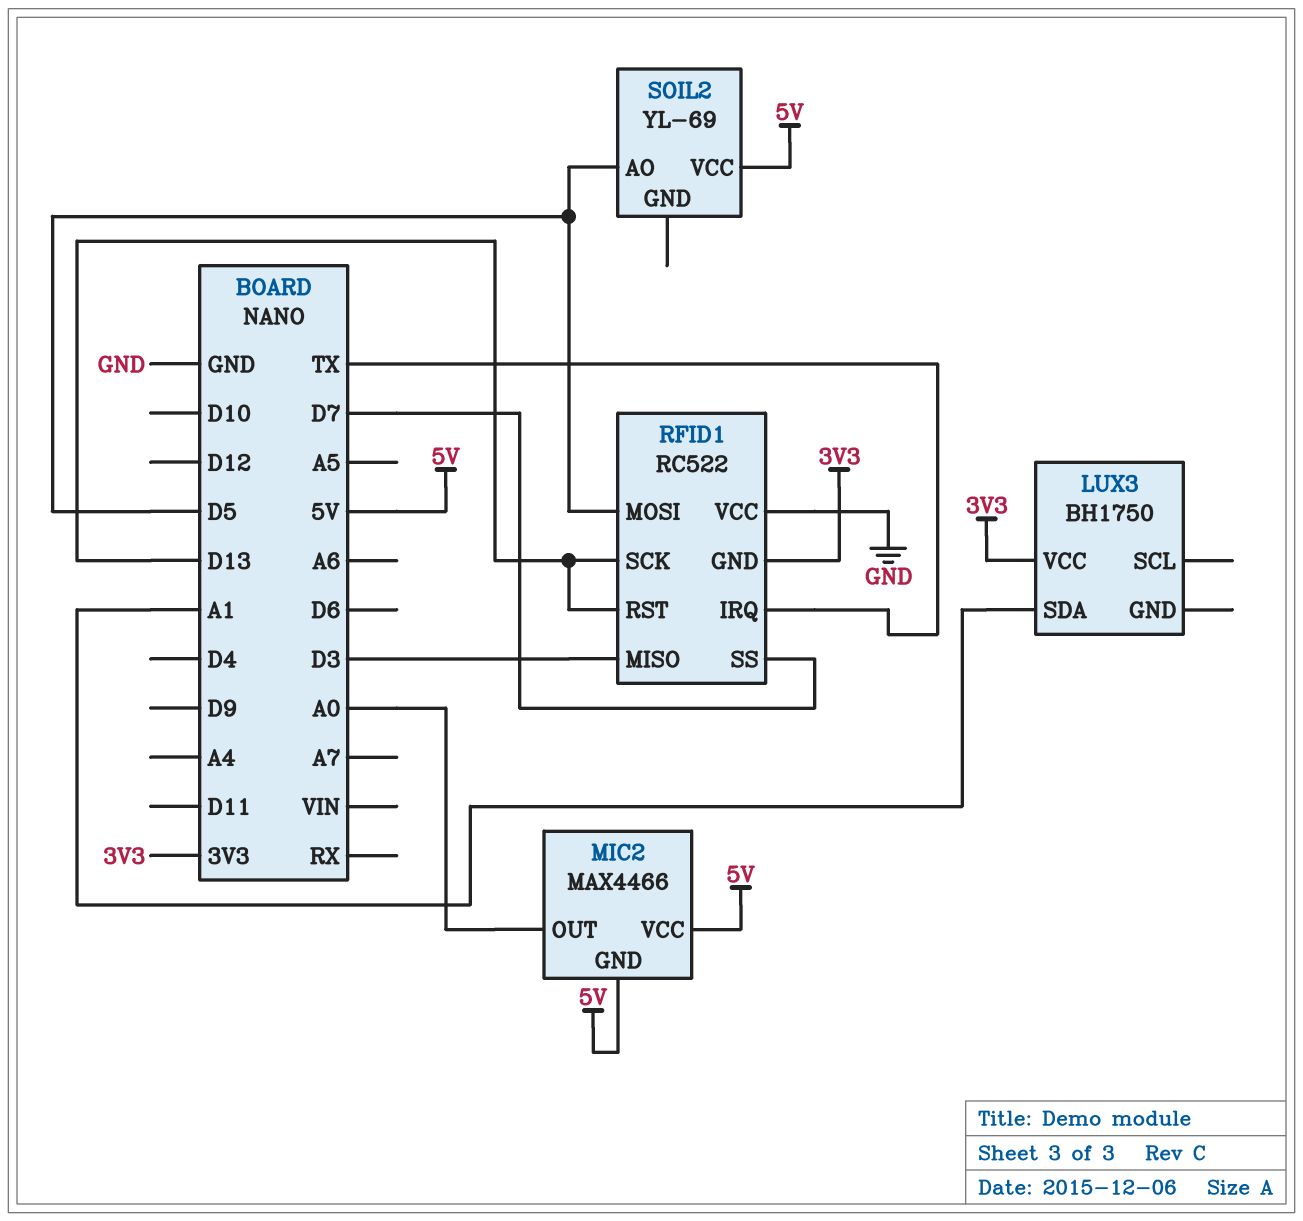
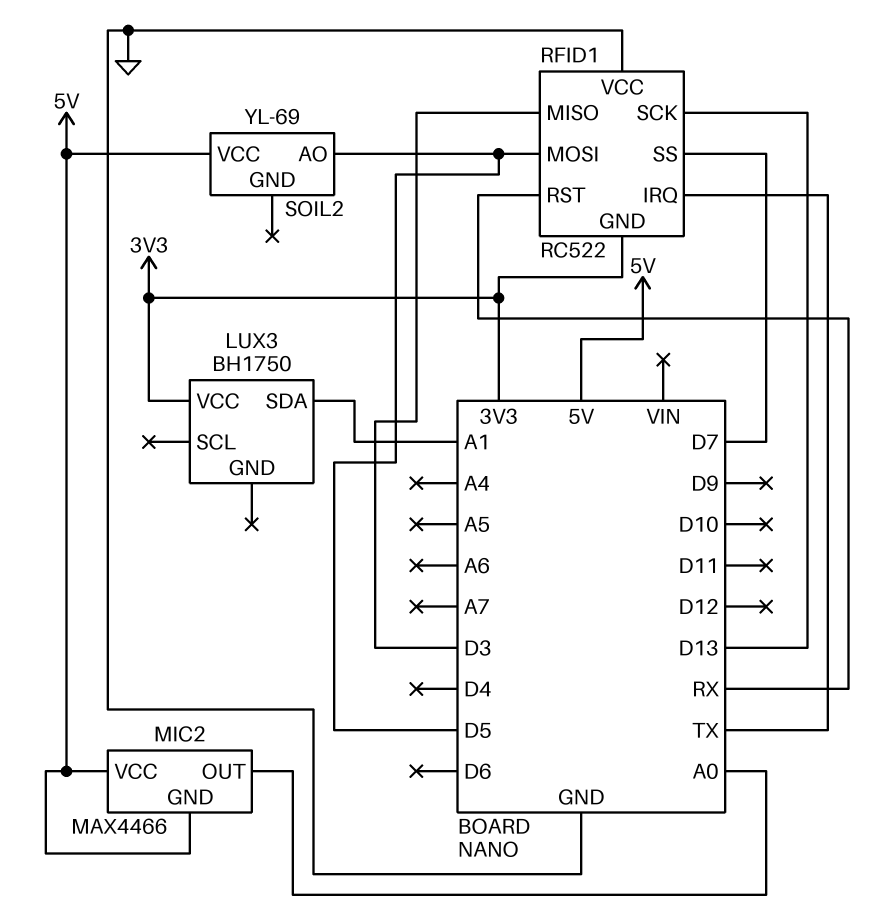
RFID1 pin RST: D13 -> RX

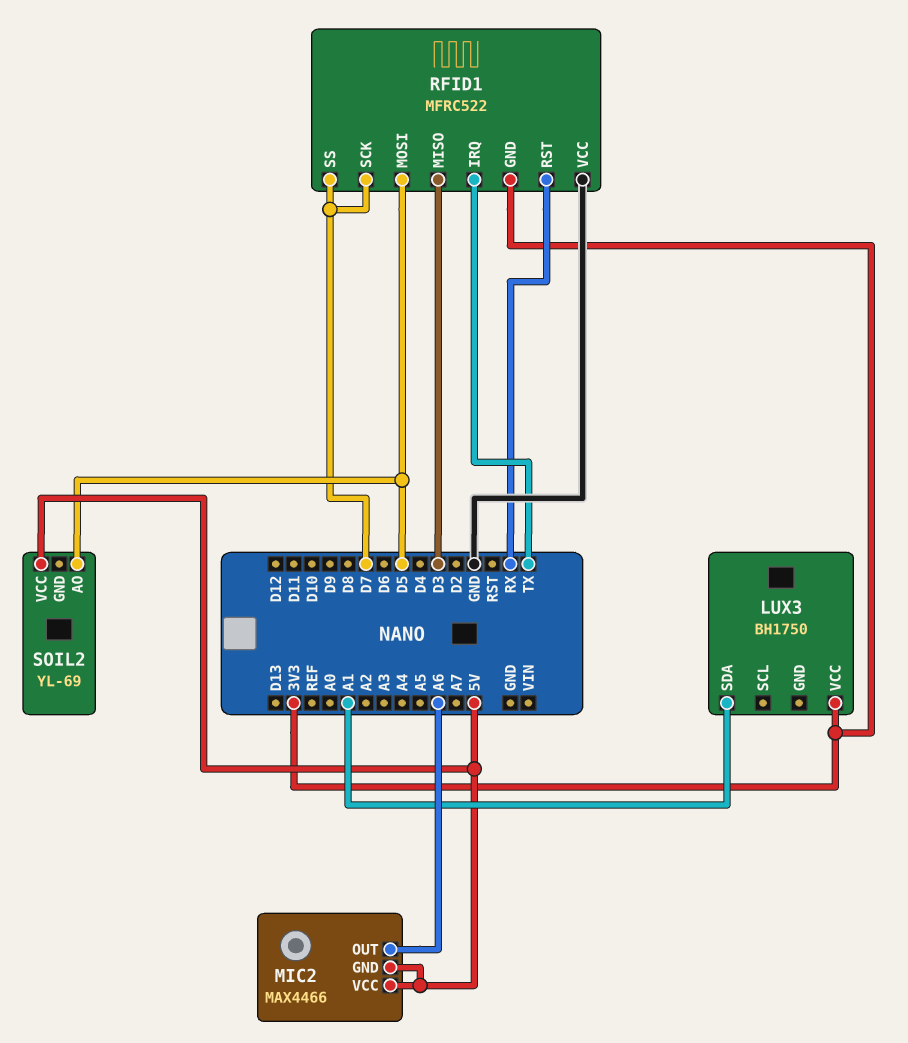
MIC2 pin OUT: A0 -> A6
RFID1: RC522 -> MFRC522
RFID1 pin SCK: D13 -> D7

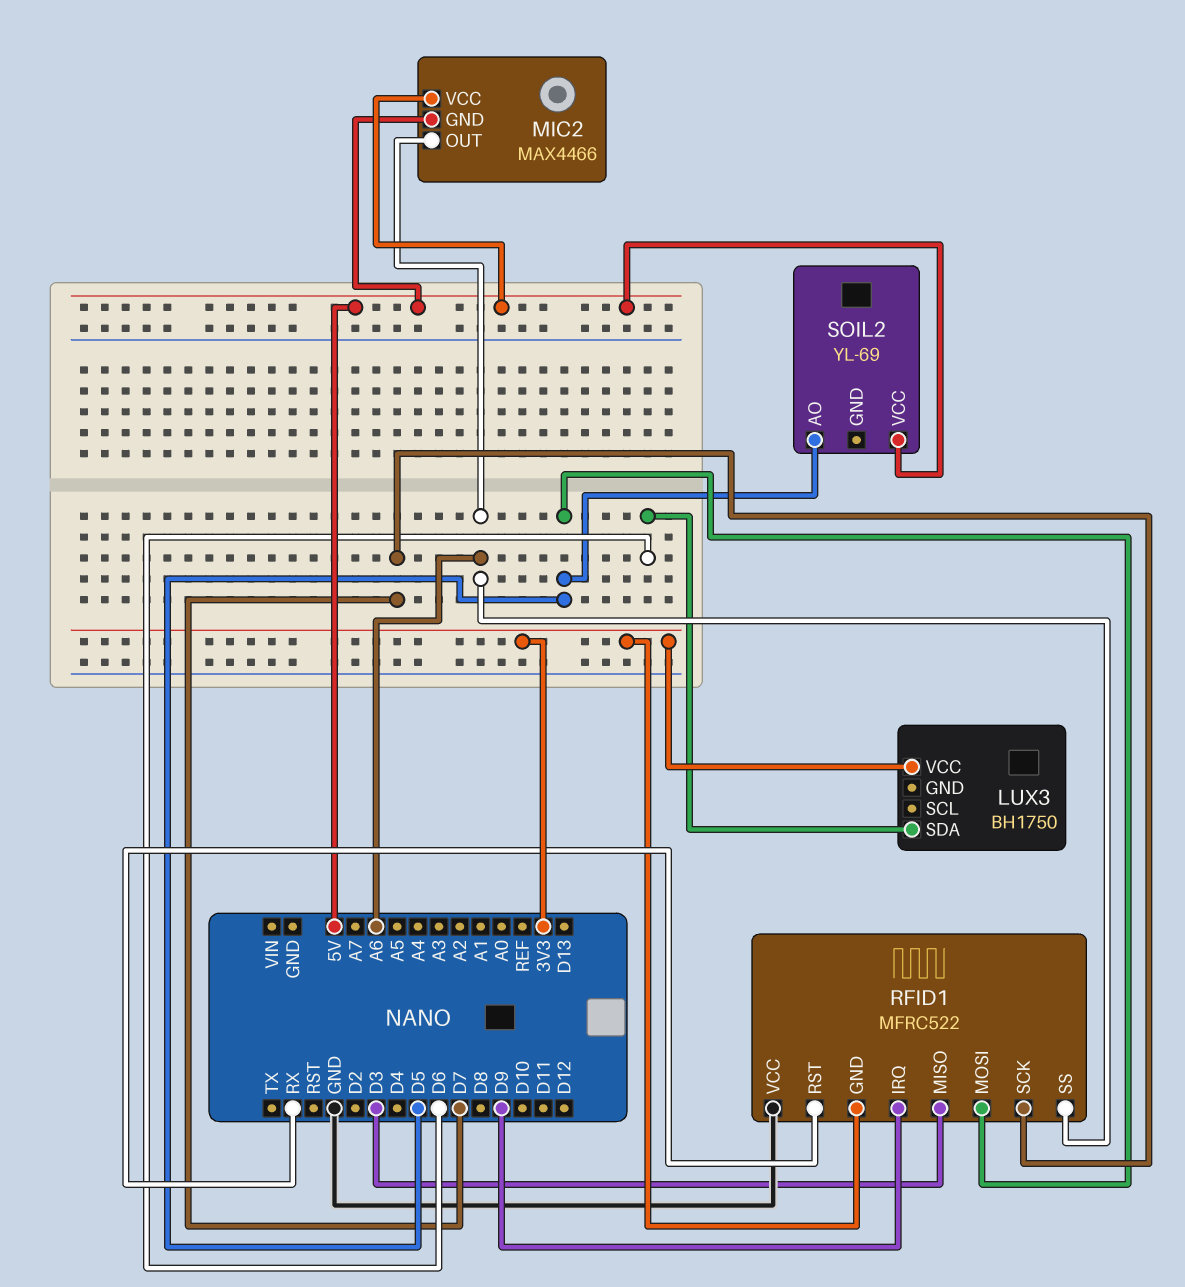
LUX3 pin SDA: A1 -> D6
RFID1 pin IRQ: TX -> D9
RFID1 pin SS: D7 -> A6

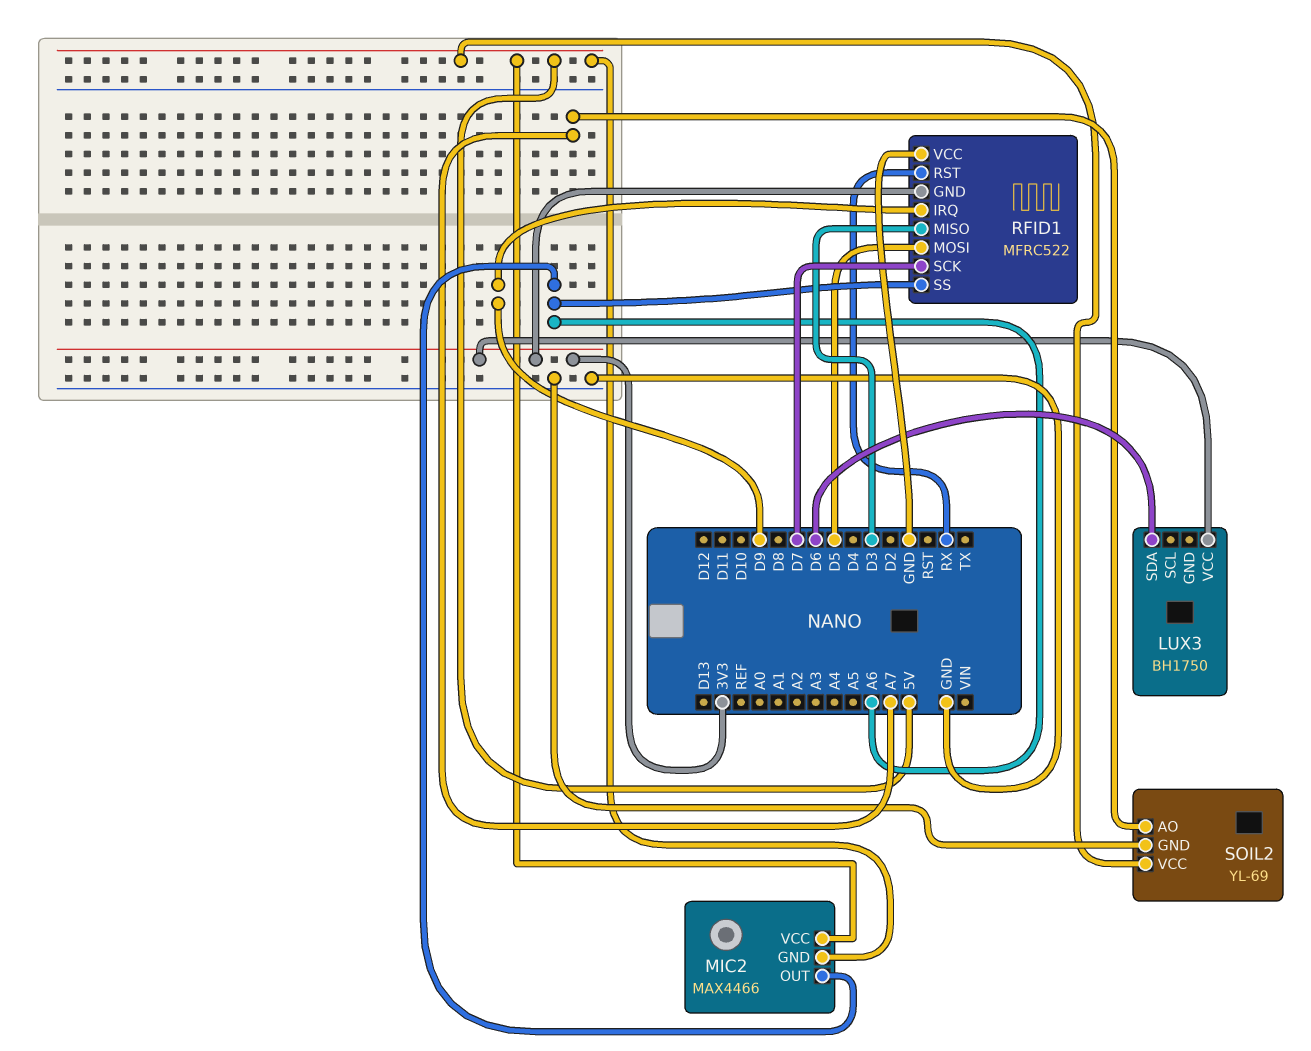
SOIL2 pin AO: D5 -> A7
SOIL2 pin GND: none -> GND

